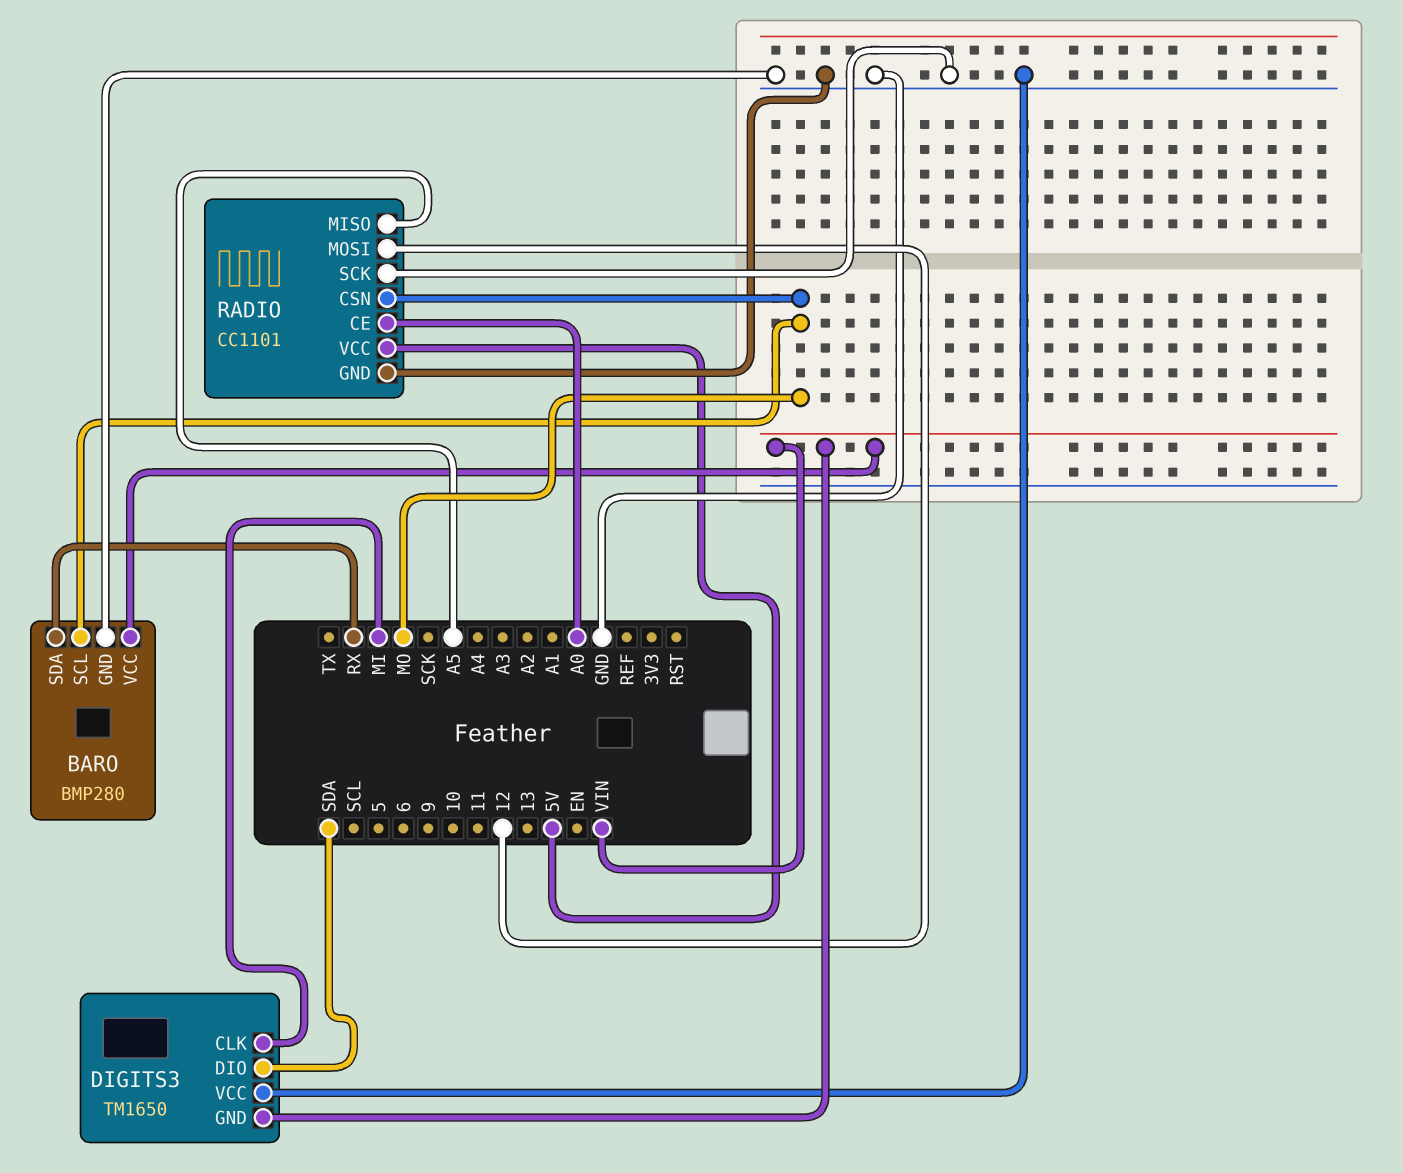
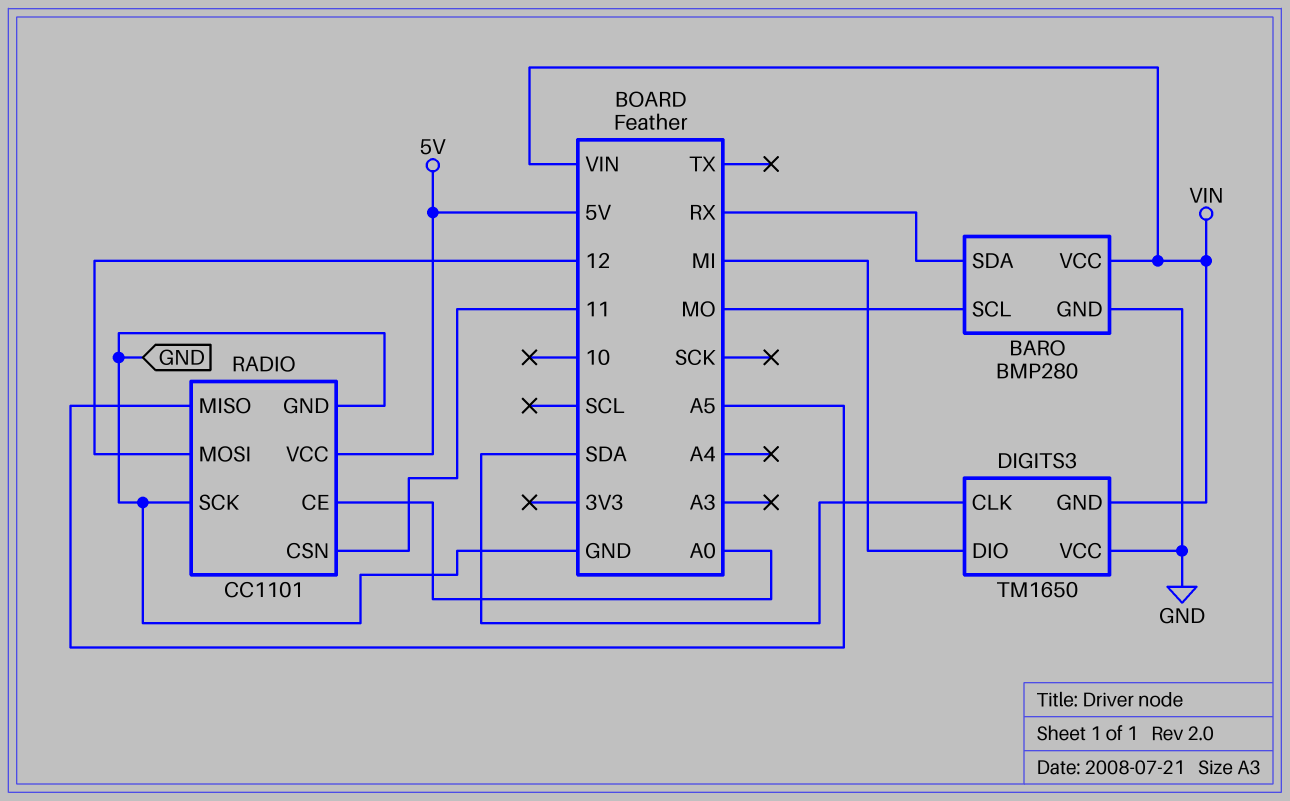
DIGITS3 pin CLK: MI -> SDA
DIGITS3 pin DIO: SDA -> MI
RADIO pin CSN: MO -> 11

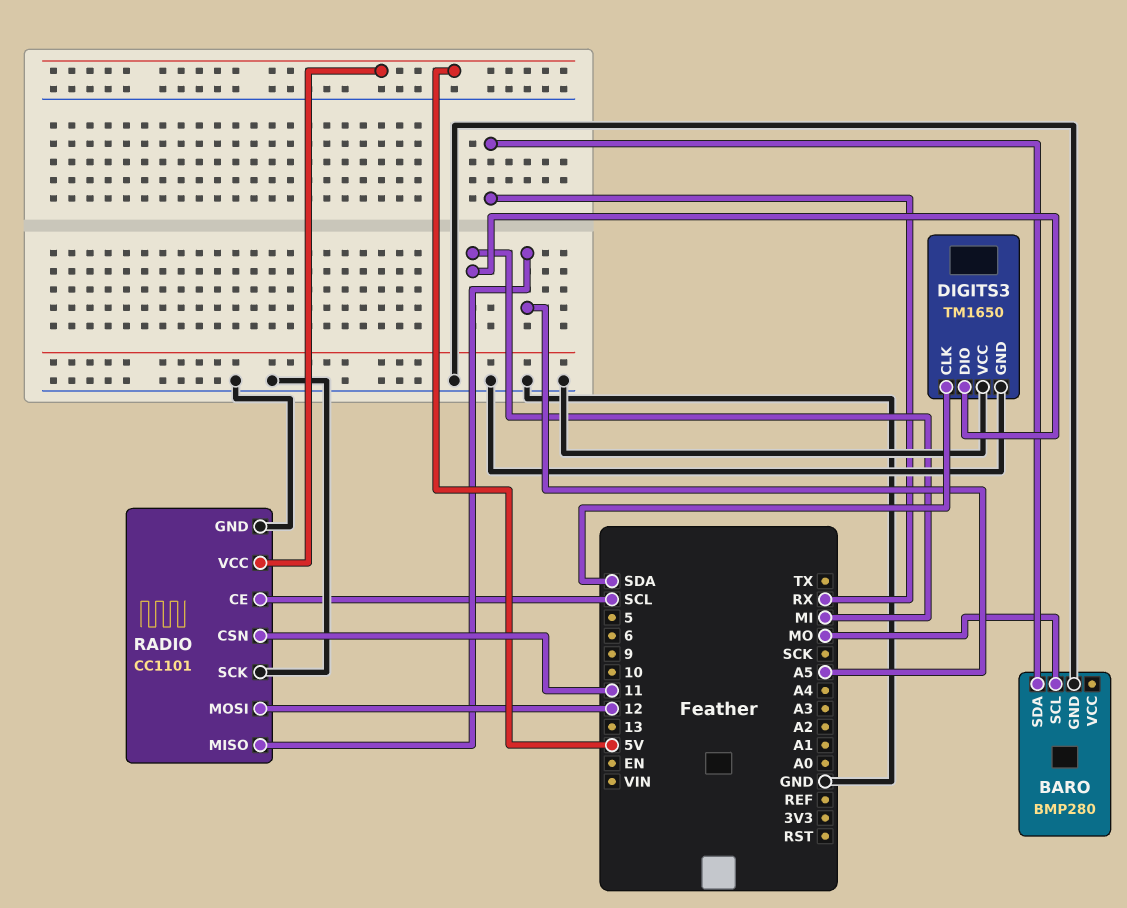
BARO pin VCC: VIN -> none
DIGITS3 pin GND: VIN -> GND
RADIO pin CE: A0 -> SCL

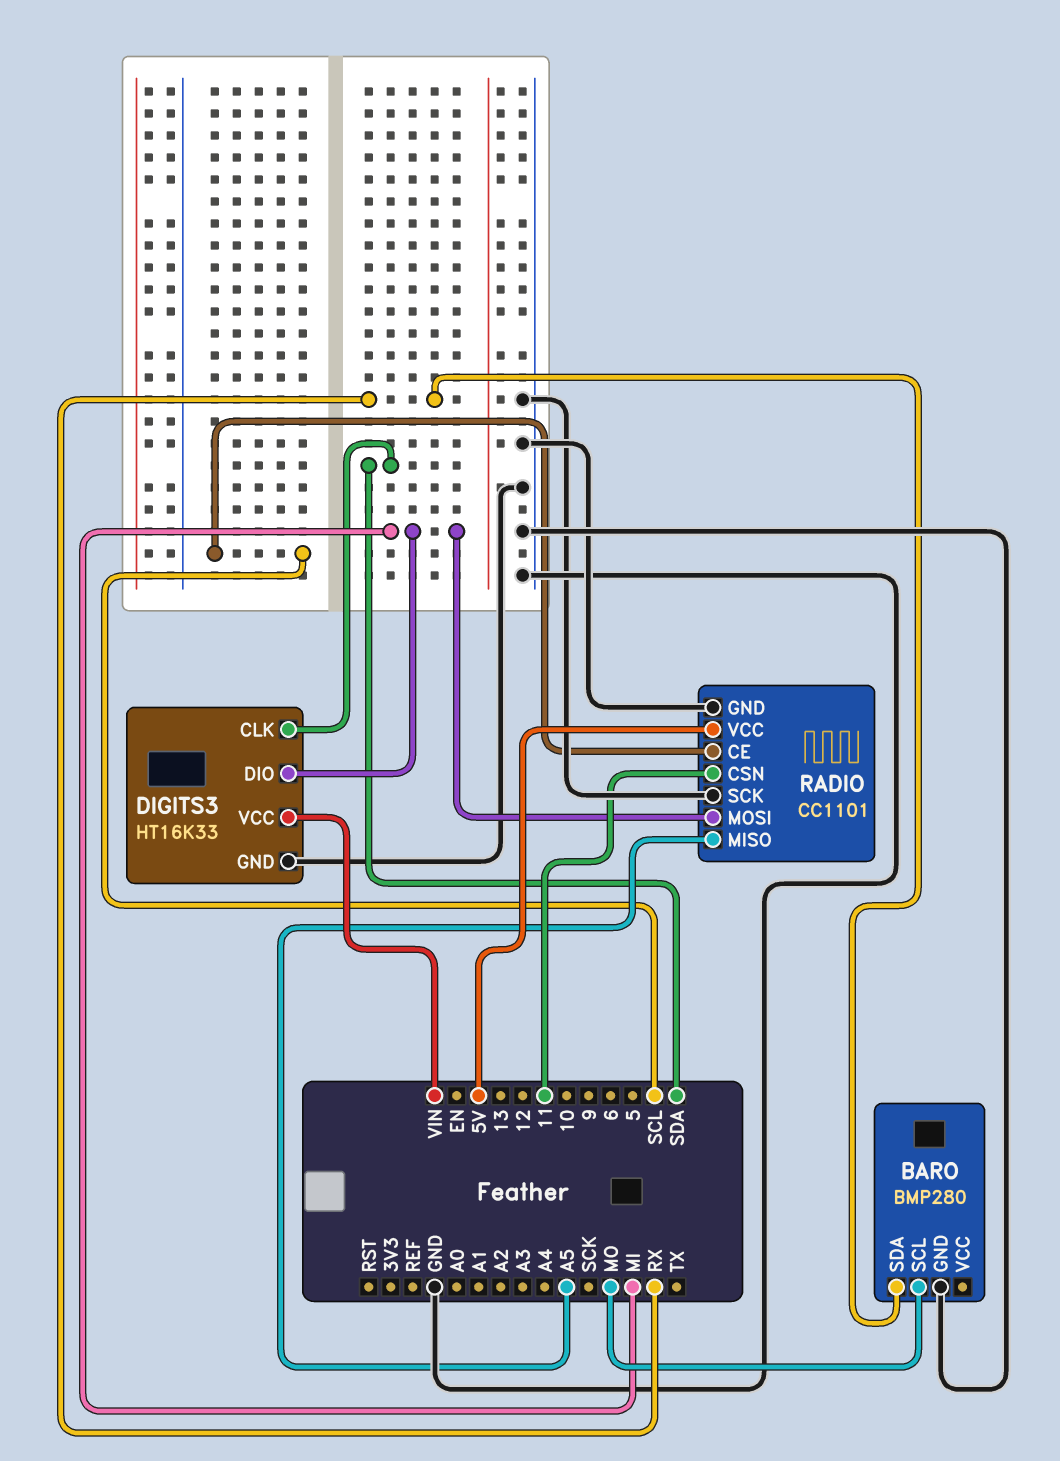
DIGITS3: TM1650 -> HT16K33
DIGITS3 pin VCC: GND -> VIN
RADIO pin MOSI: 12 -> MI

